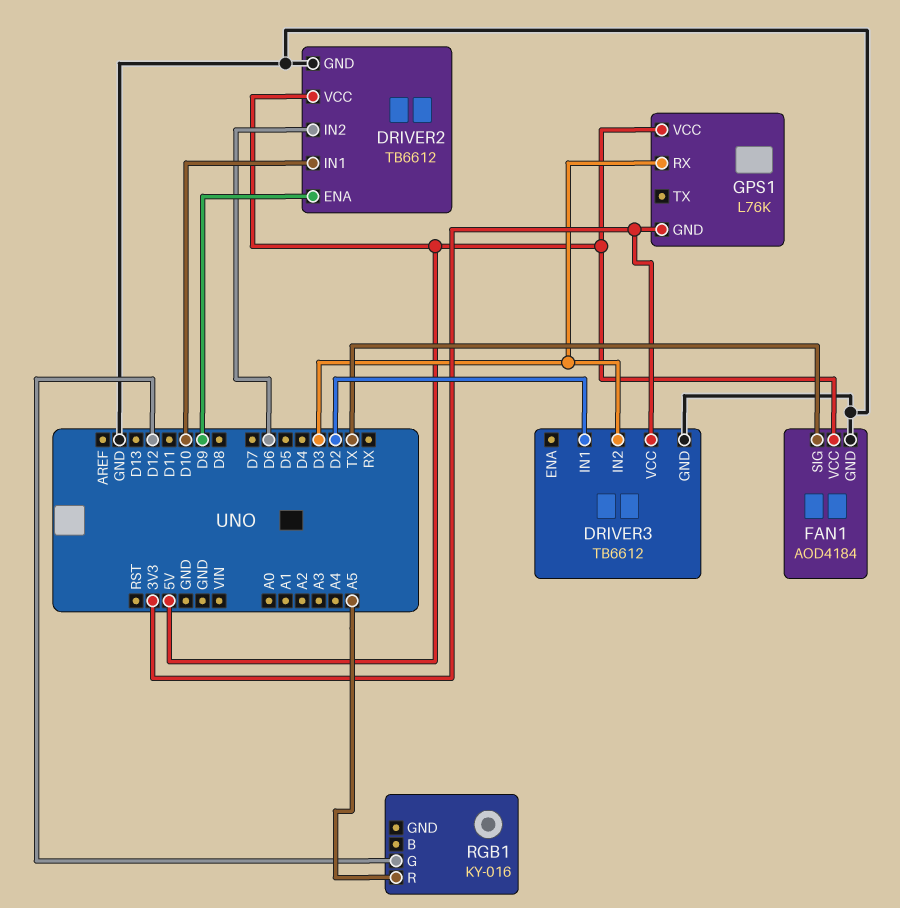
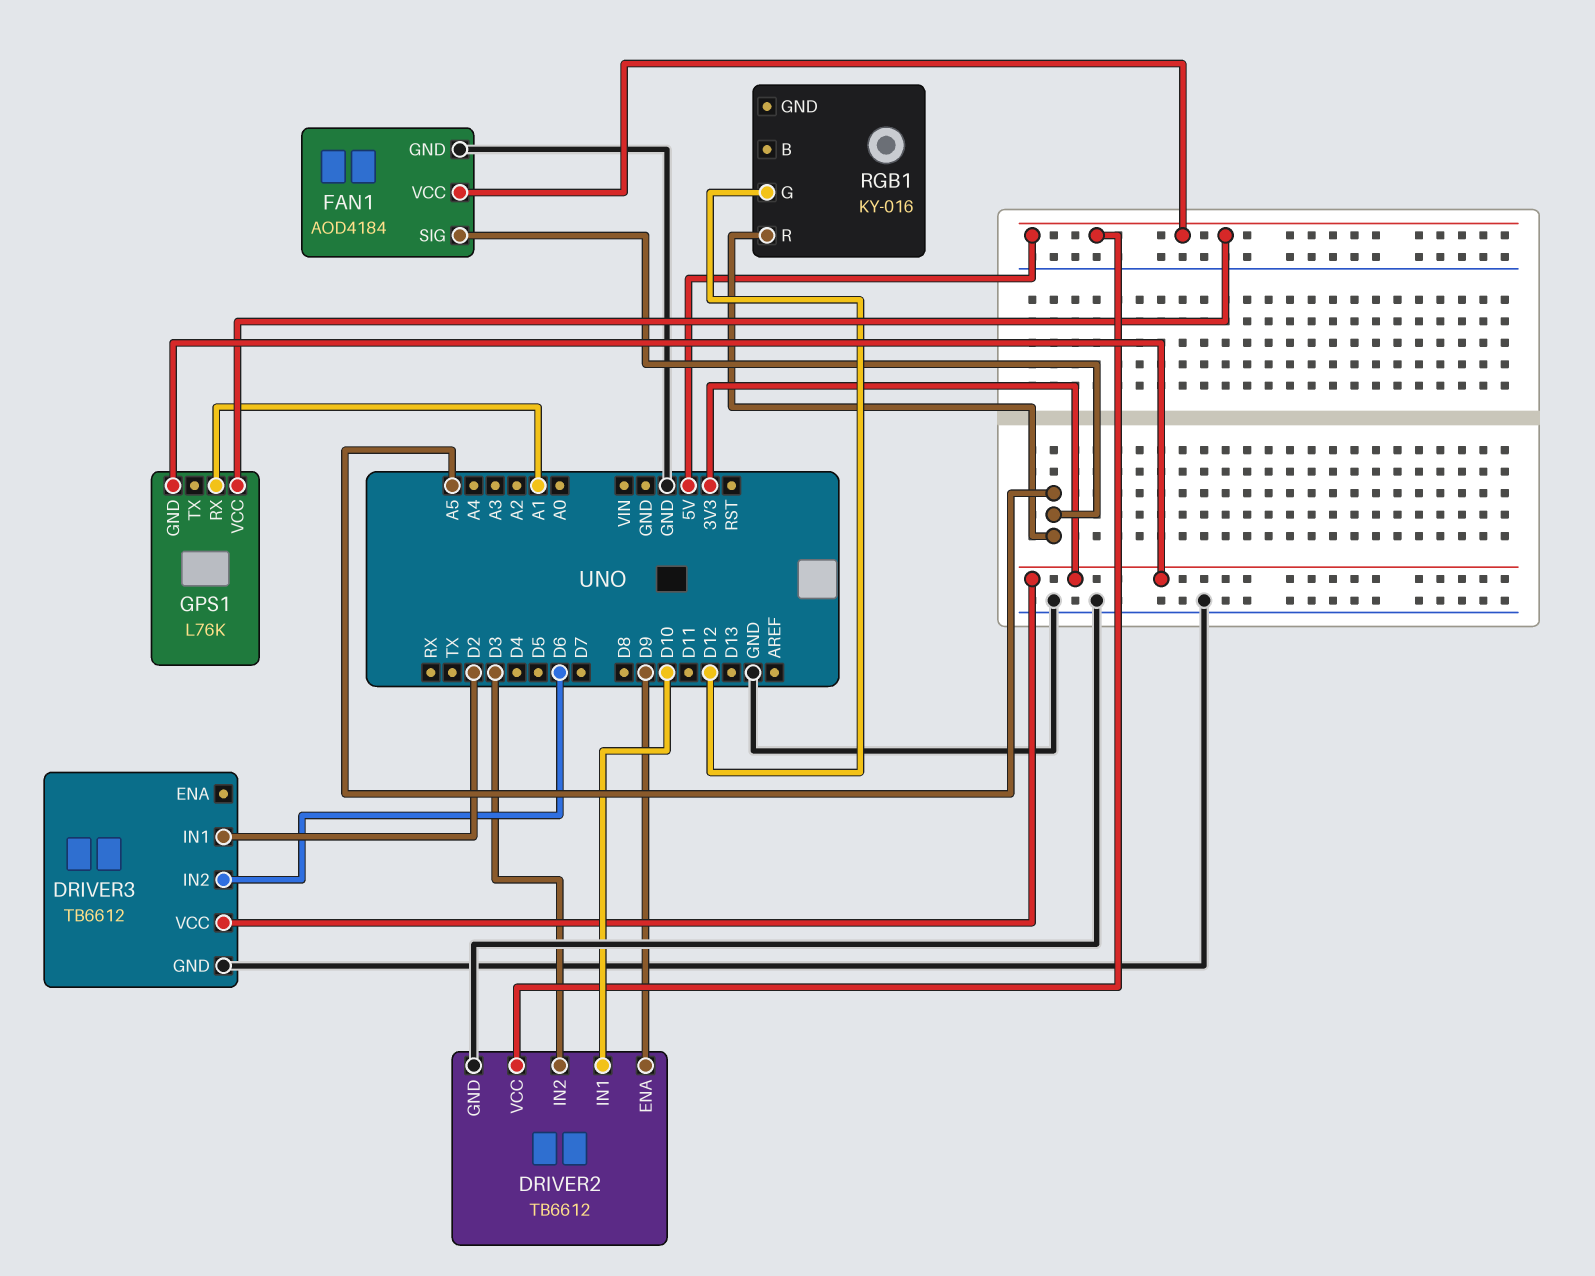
DRIVER2 pin IN2: D6 -> D3
DRIVER3 pin IN2: D3 -> D6
FAN1 pin SIG: TX -> A5
GPS1 pin RX: D3 -> A1

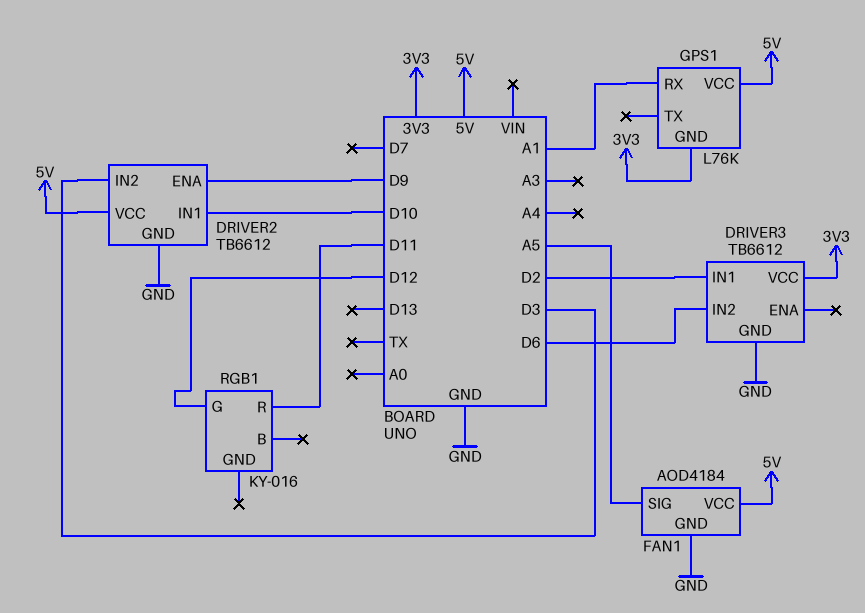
RGB1 pin R: A5 -> D11

